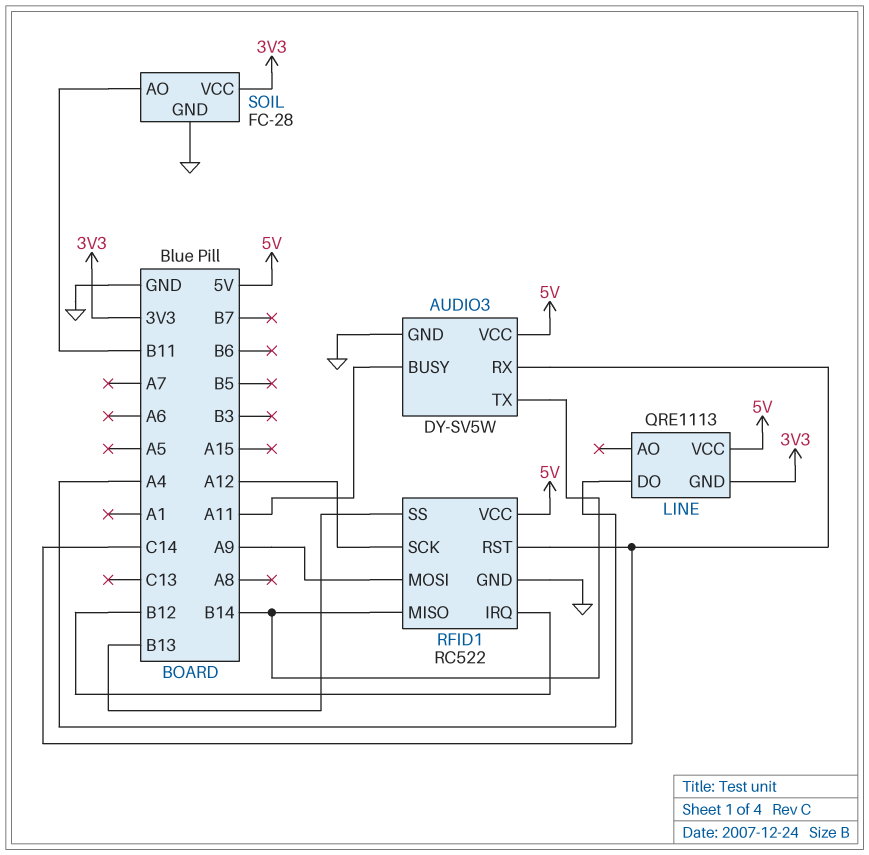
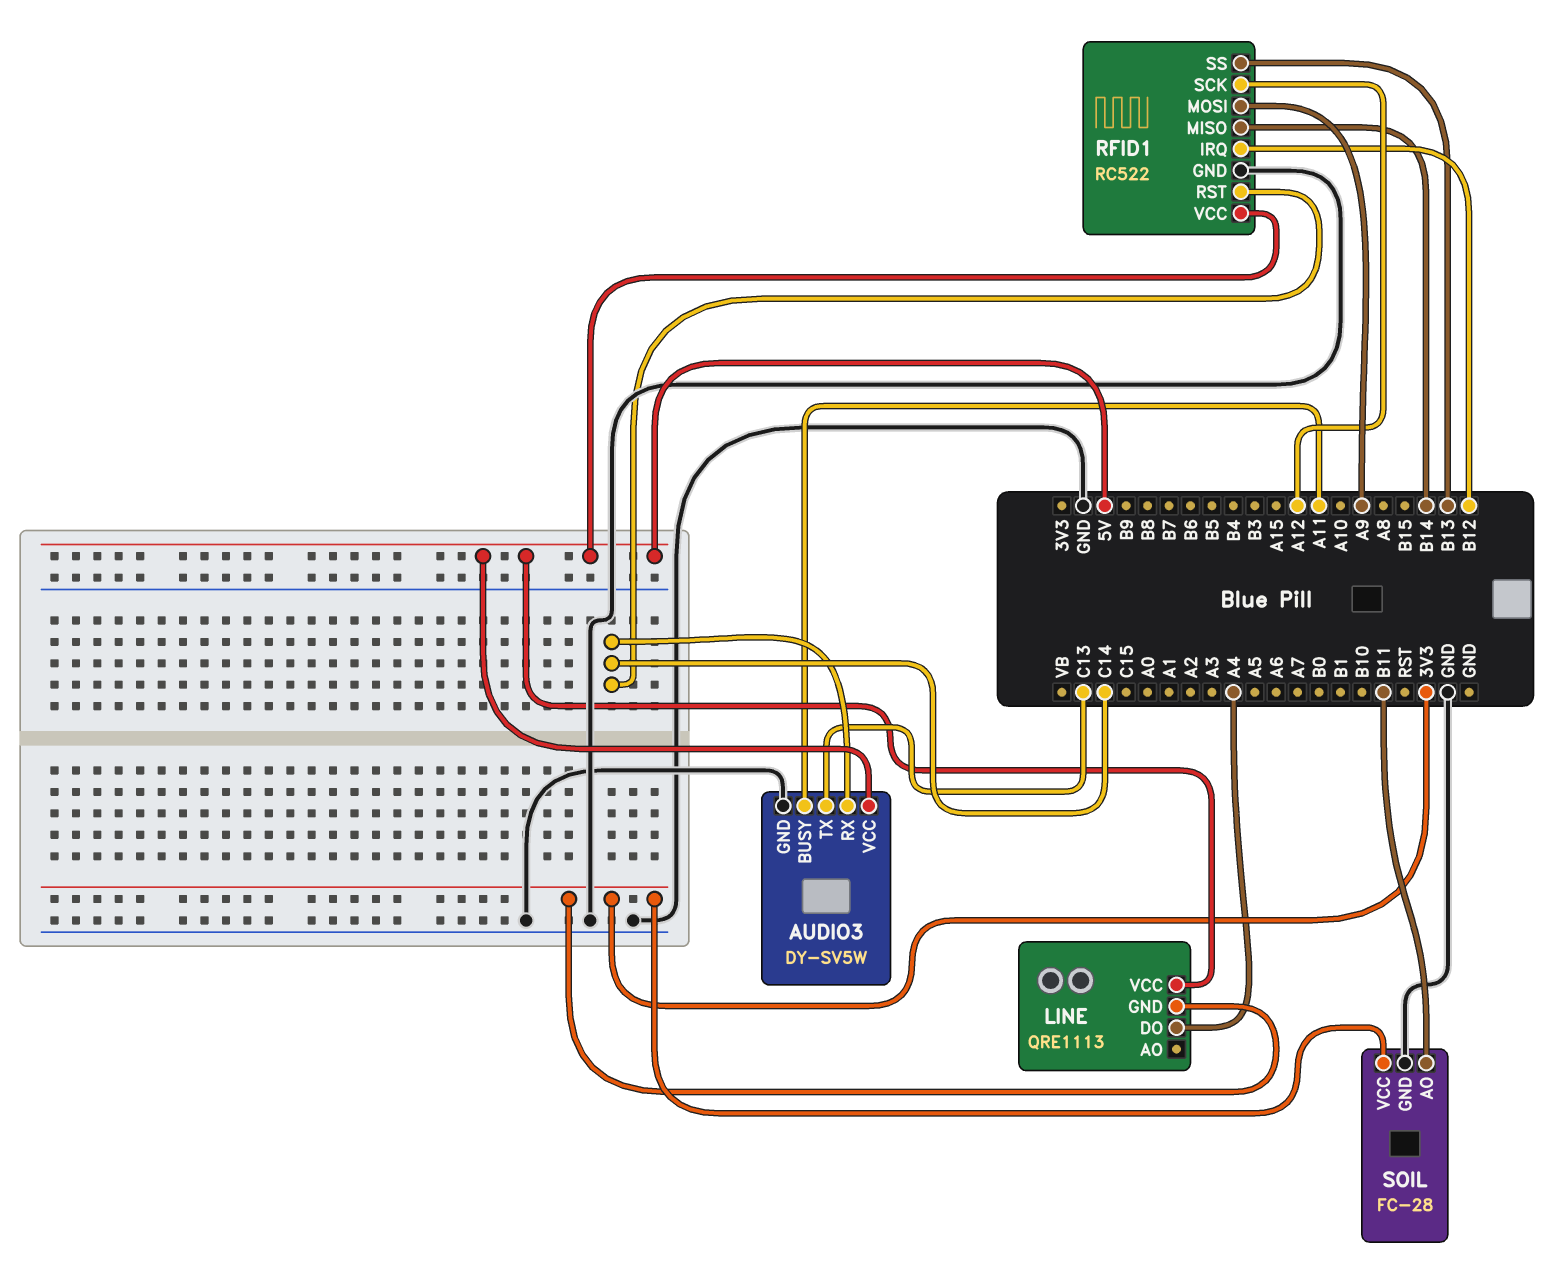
AUDIO3 pin TX: B14 -> C13

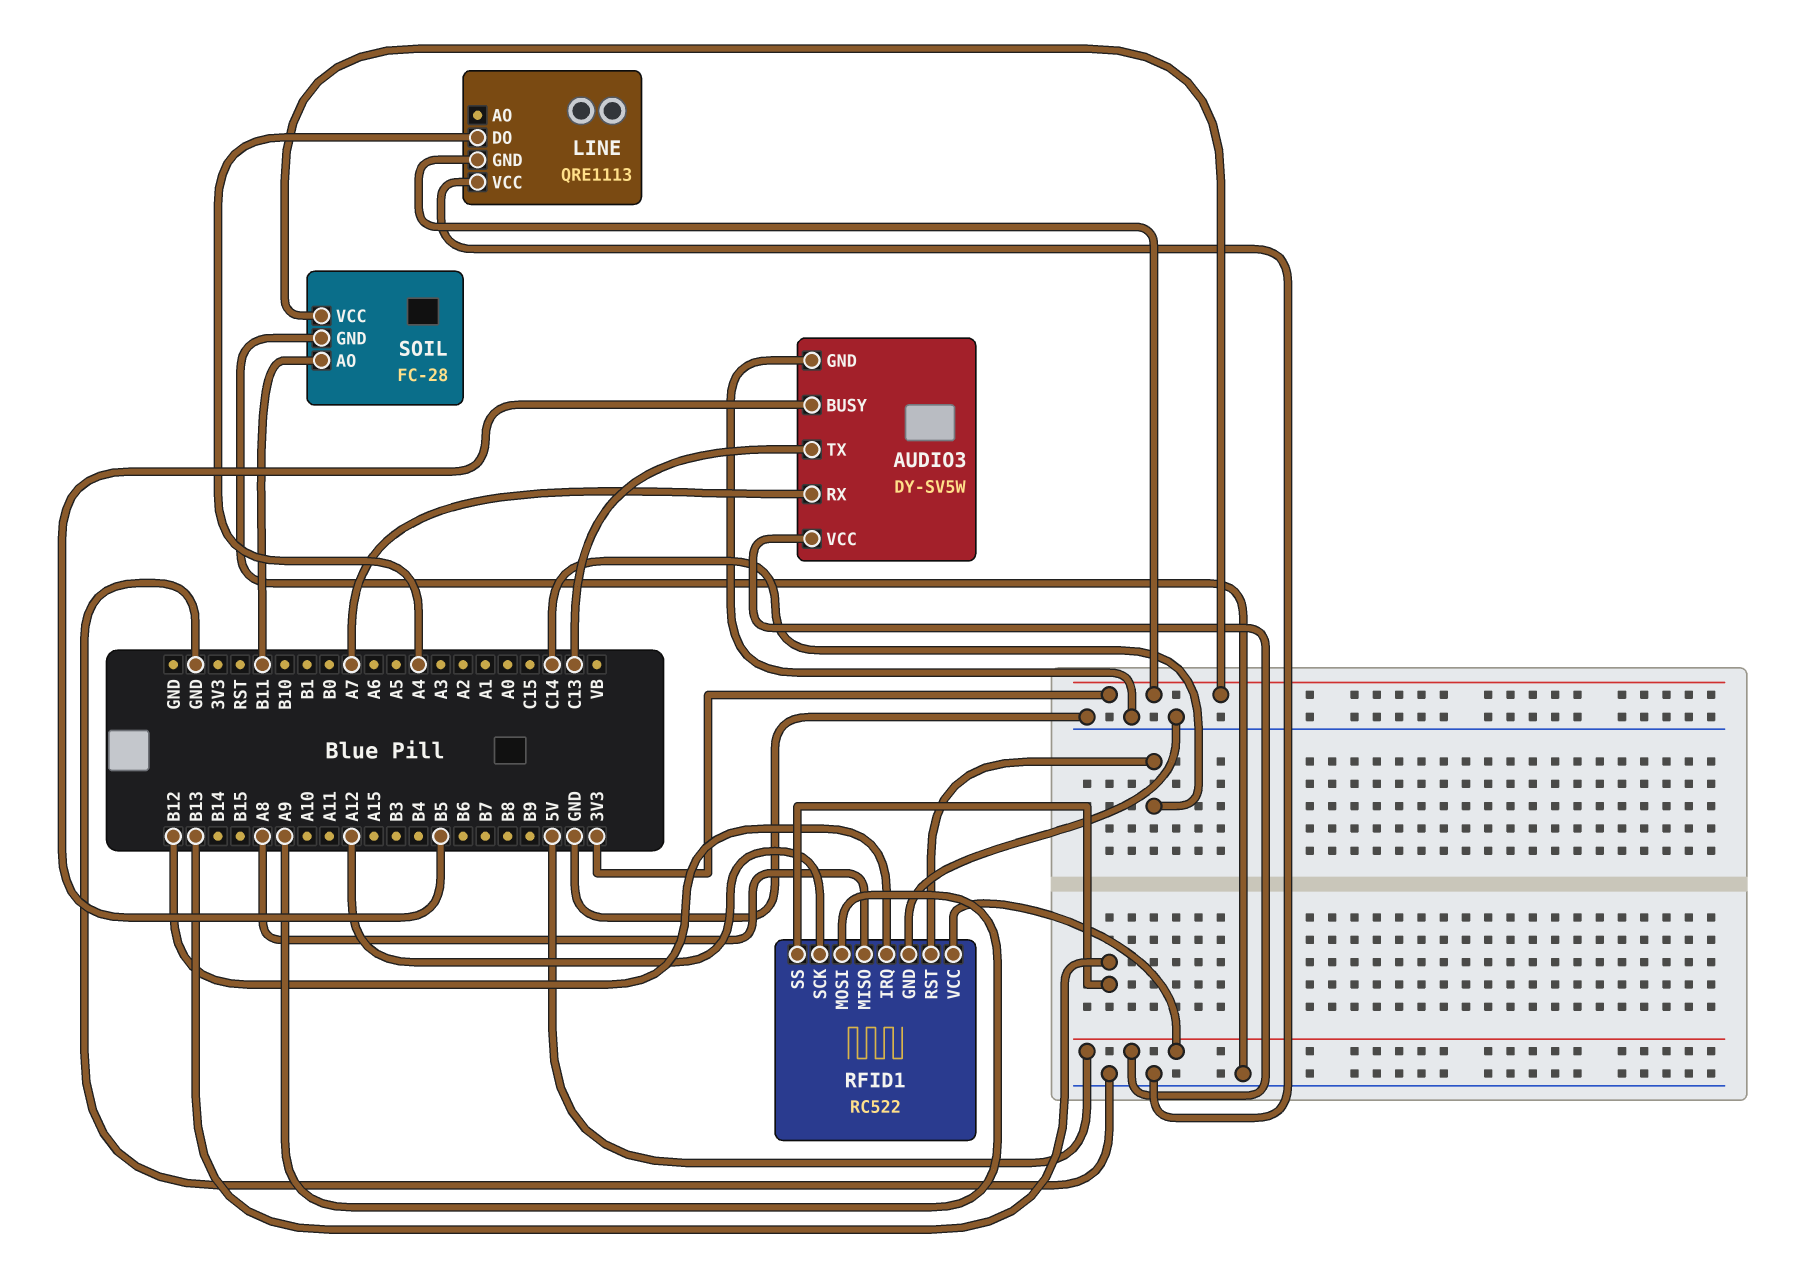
AUDIO3 pin BUSY: A11 -> B5
AUDIO3 pin RX: C14 -> A7
LINE pin VCC: 5V -> GND
RFID1 pin MISO: B14 -> A8

